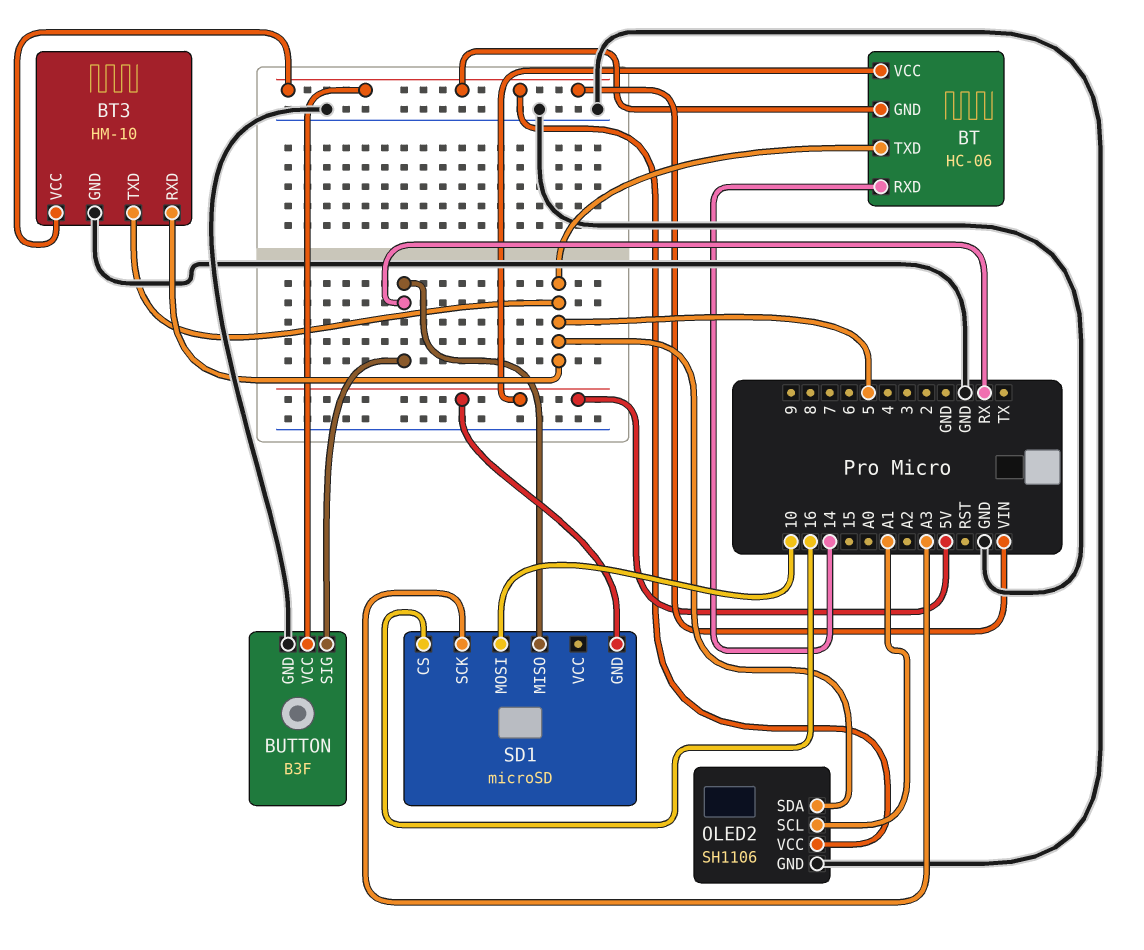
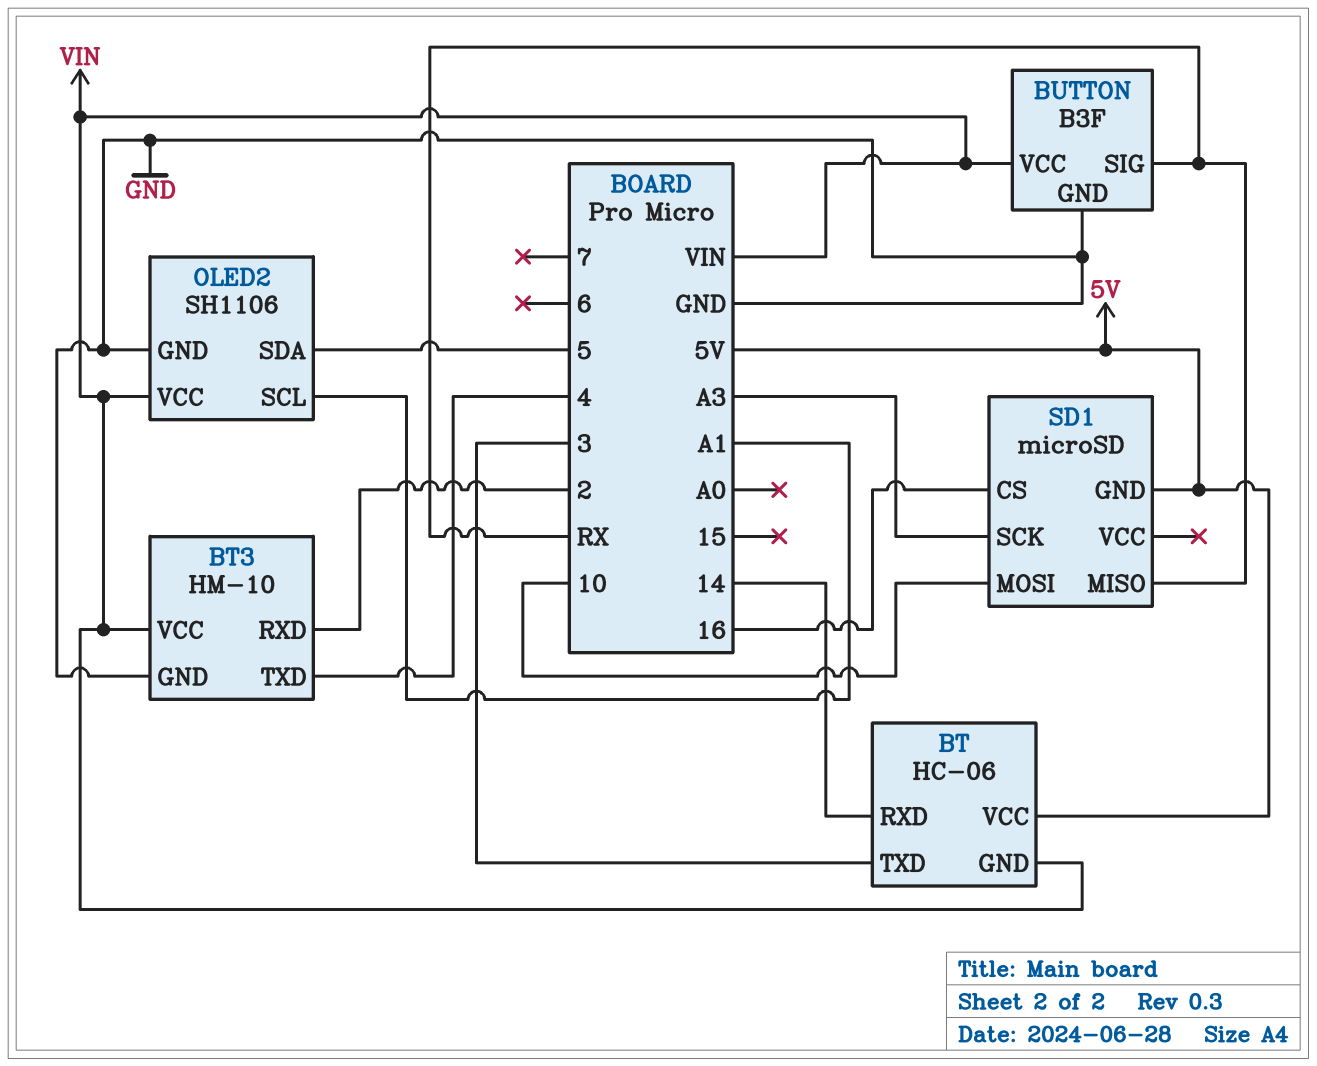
BT pin TXD: 5 -> 3
BT3 pin RXD: 5 -> 2
BT3 pin TXD: 5 -> 4

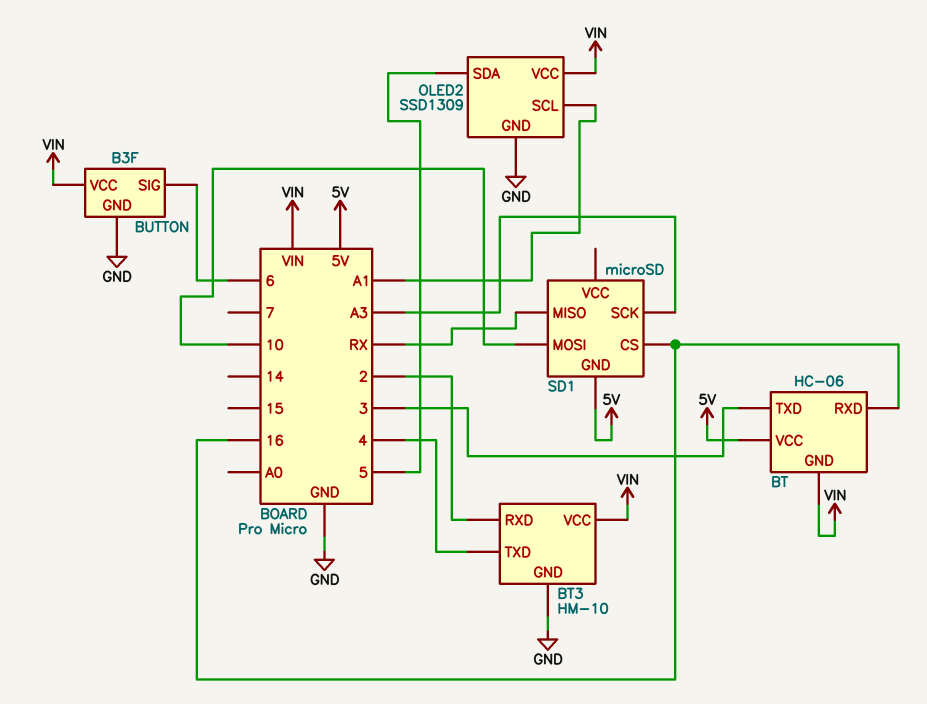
BT pin RXD: 14 -> 16
BUTTON pin SIG: RX -> 6
OLED2: SH1106 -> SSD1309

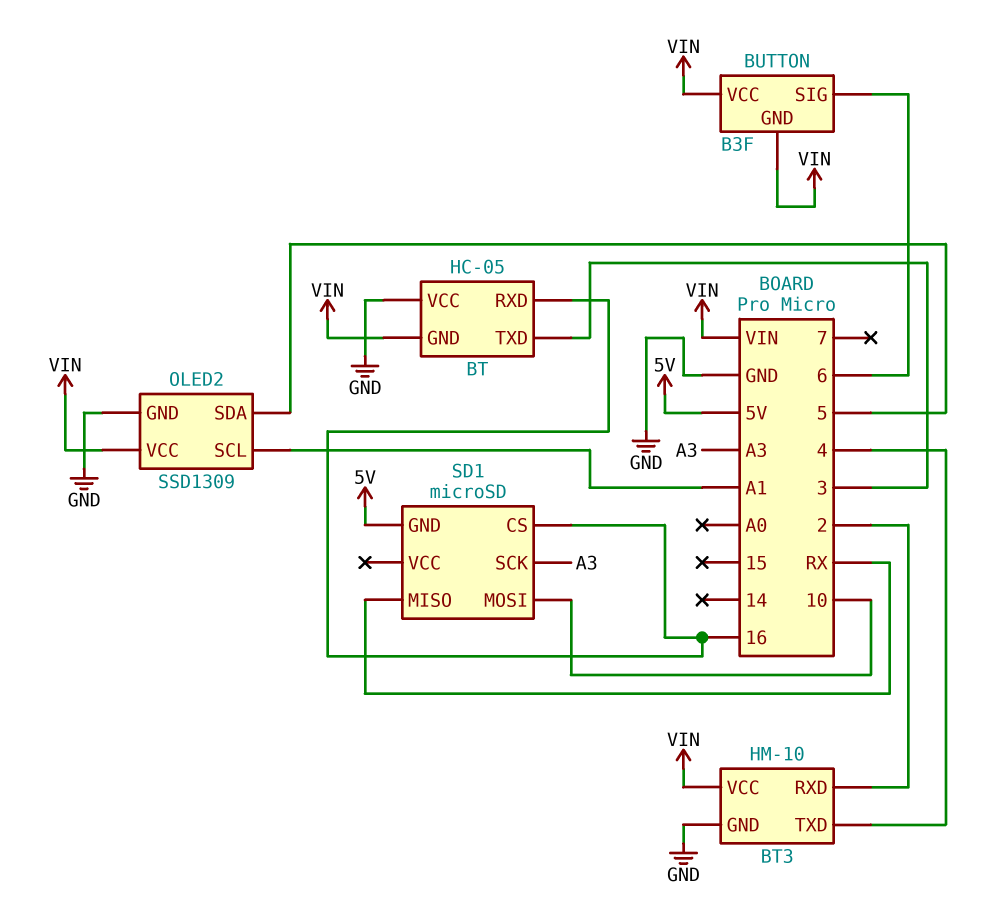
BT: HC-06 -> HC-05
BT pin VCC: 5V -> GND
BUTTON pin GND: GND -> VIN

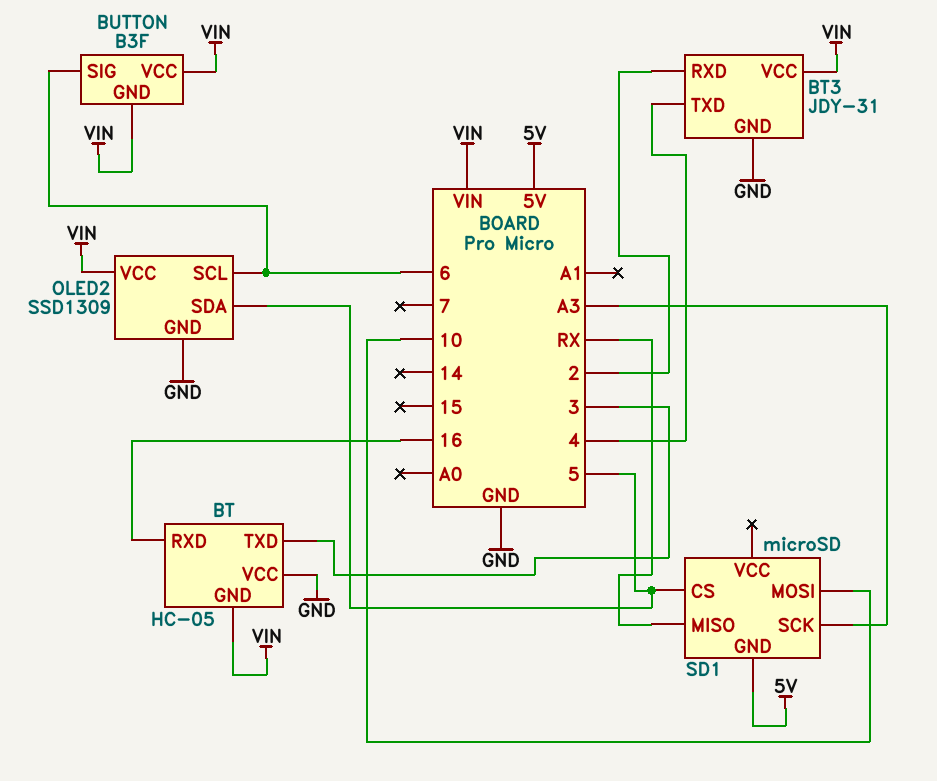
BT3: HM-10 -> JDY-31
OLED2 pin SCL: A1 -> 6
SD1 pin CS: 16 -> 5

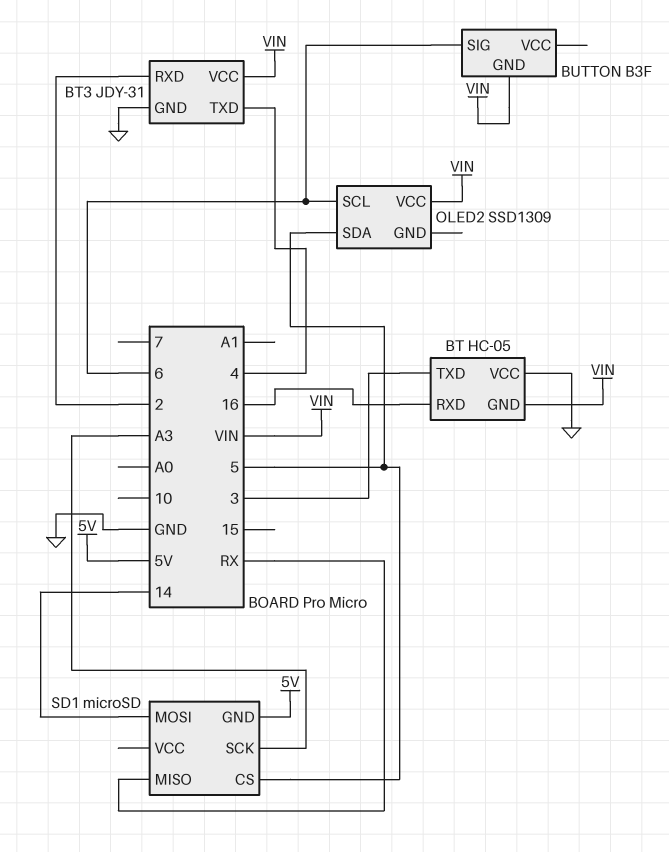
BUTTON pin VCC: VIN -> none
OLED2 pin GND: GND -> none
SD1 pin MOSI: 10 -> 14

